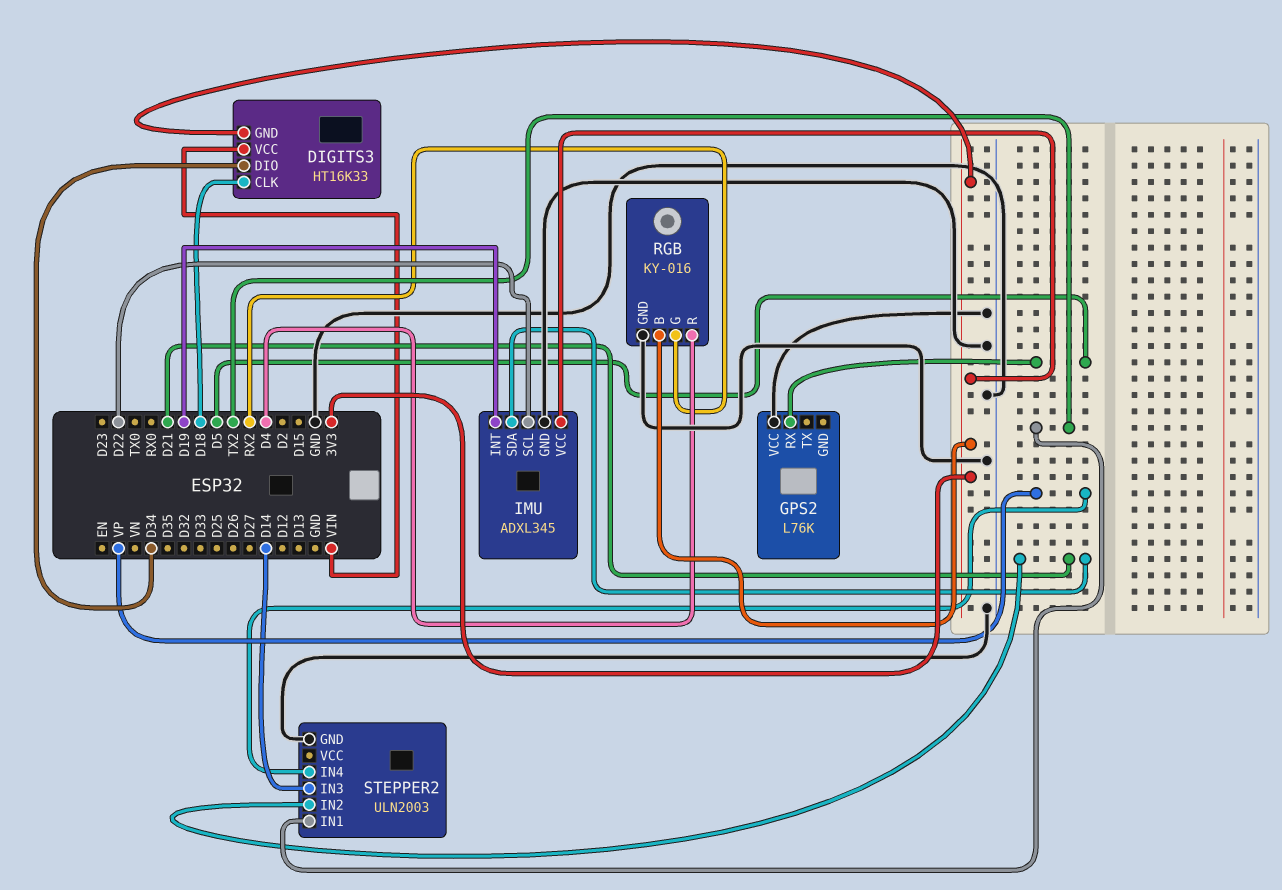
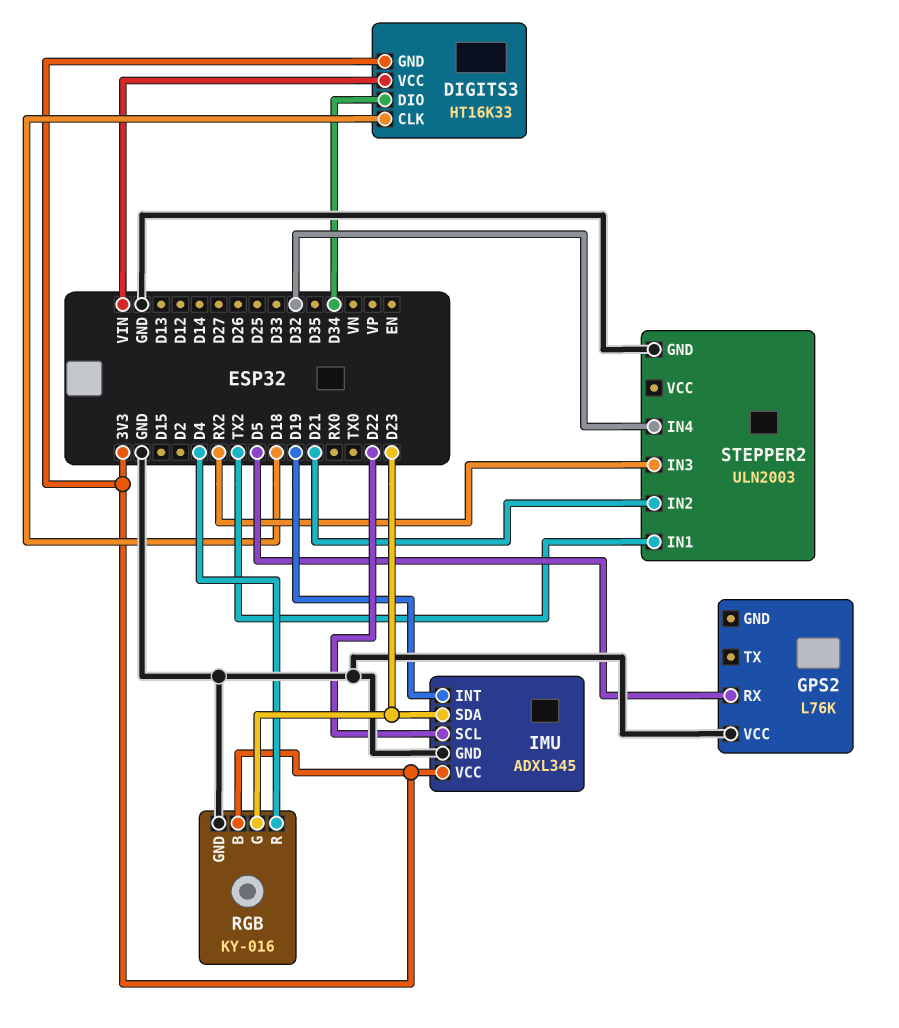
IMU pin SDA: D21 -> D23
RGB pin G: RX2 -> D23
STEPPER2 pin IN3: D14 -> RX2
STEPPER2 pin IN4: VP -> D32

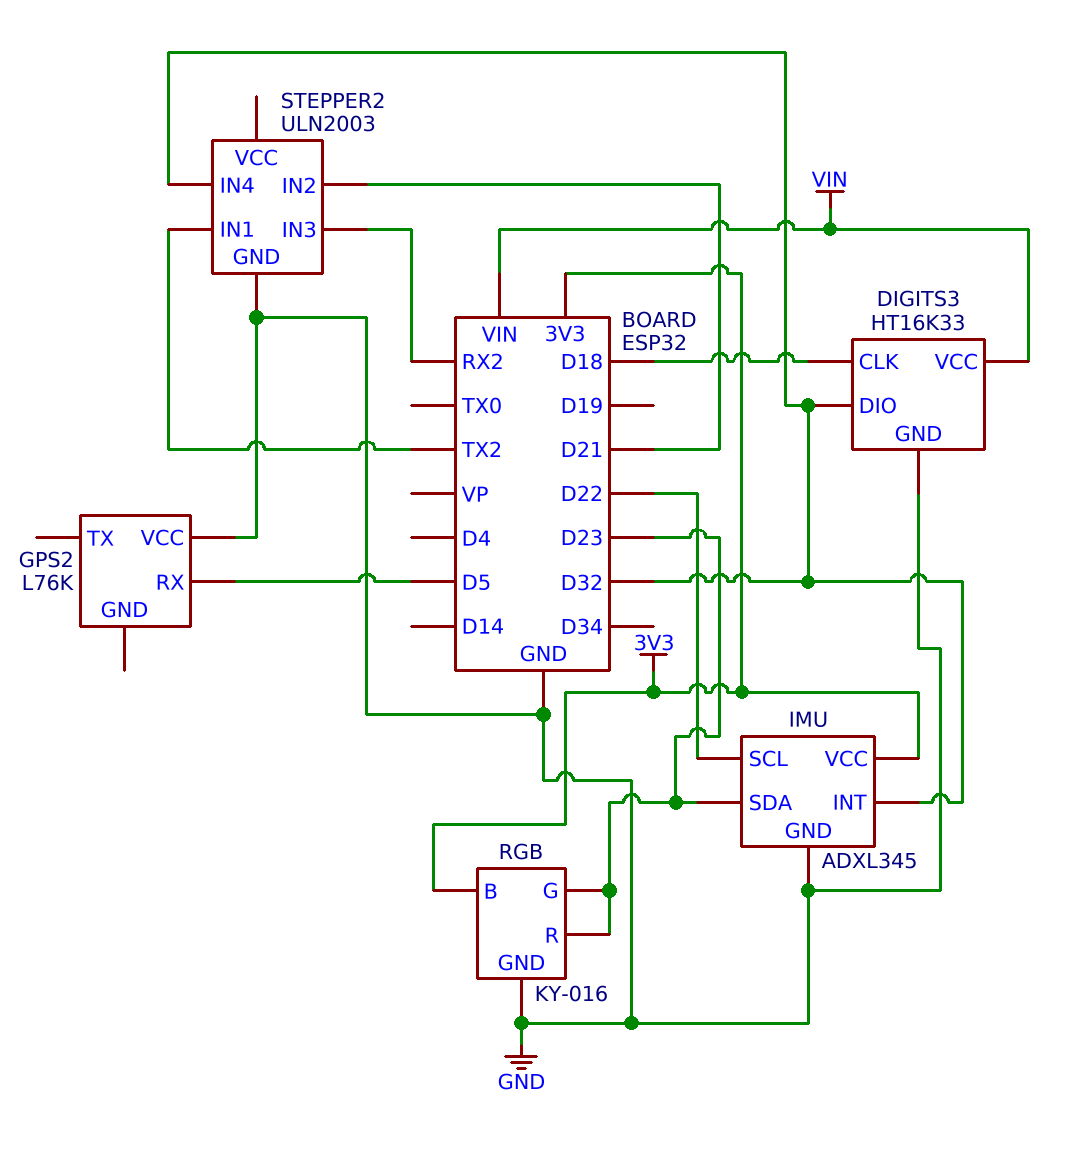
DIGITS3 pin DIO: D34 -> D32
DIGITS3 pin GND: 3V3 -> GND
IMU pin INT: D19 -> D32
RGB pin R: D4 -> D23

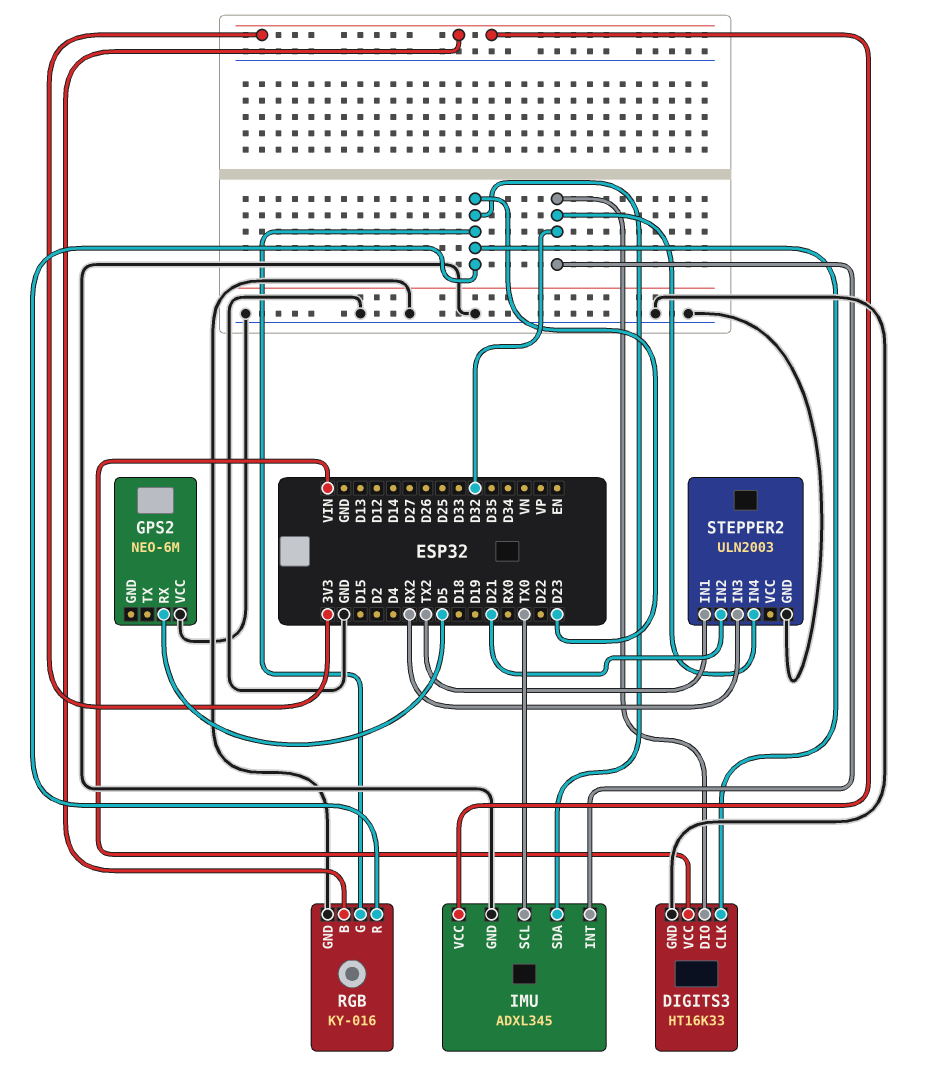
DIGITS3 pin CLK: D18 -> D23
GPS2: L76K -> NEO-6M
IMU pin SCL: D22 -> TX0

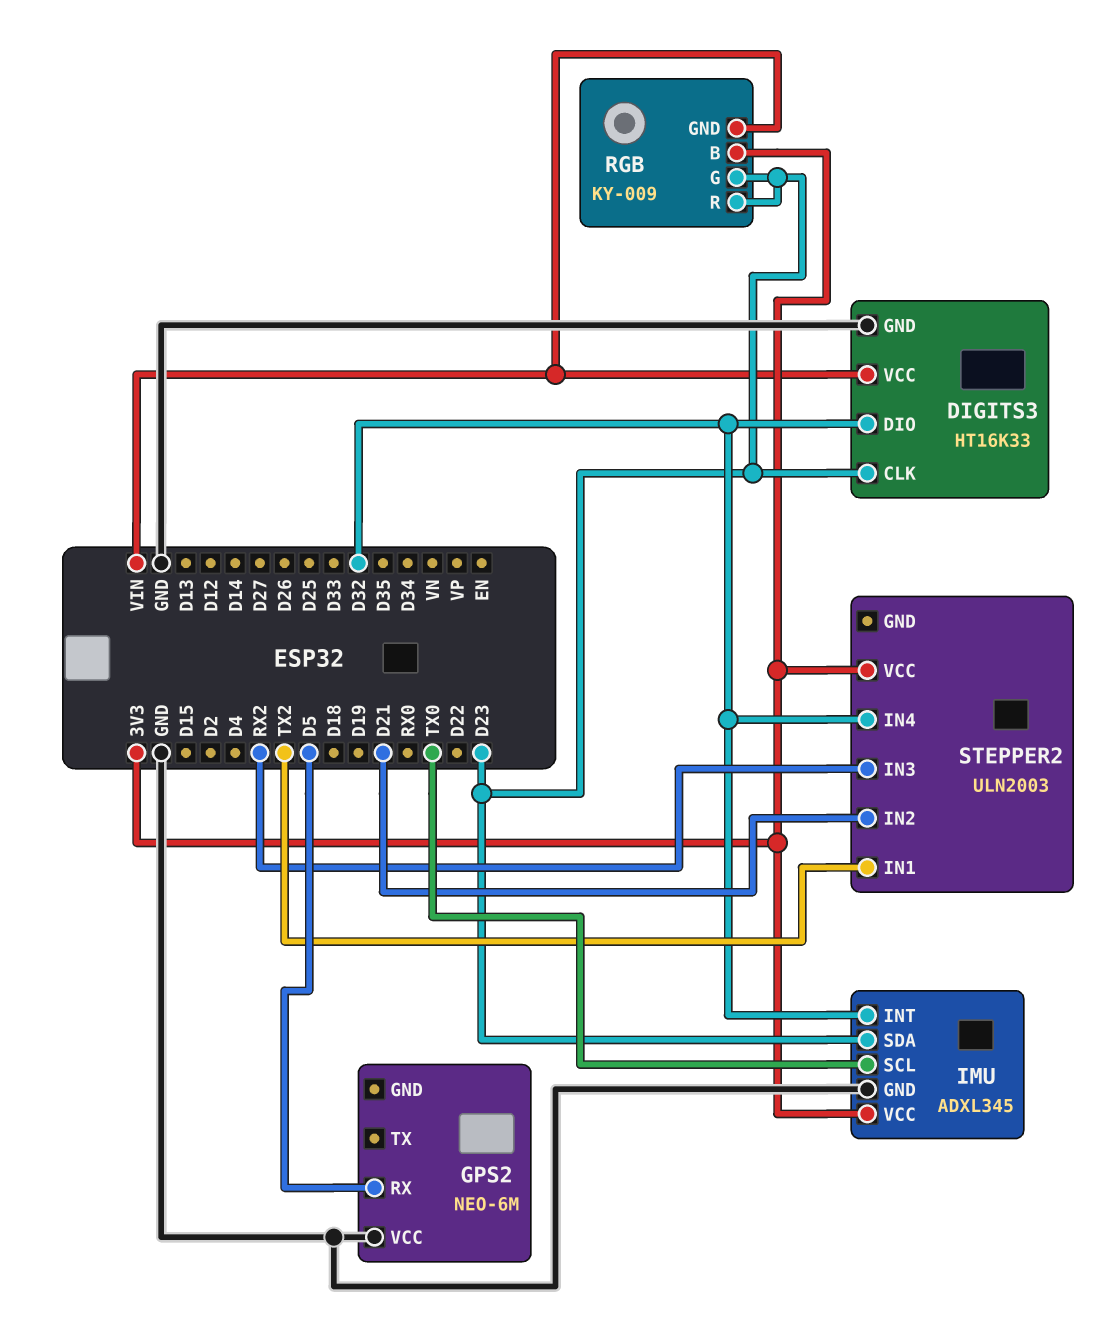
RGB: KY-016 -> KY-009
RGB pin GND: GND -> VIN
STEPPER2 pin GND: GND -> none
STEPPER2 pin VCC: none -> 3V3

